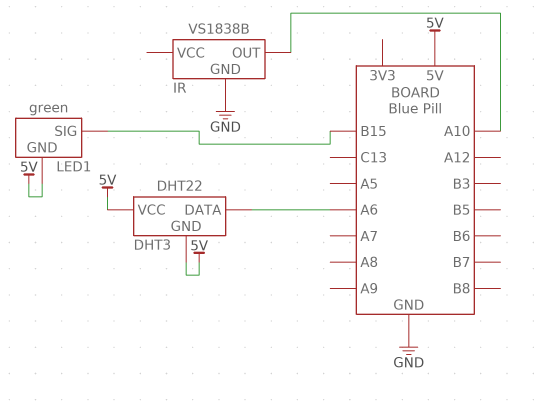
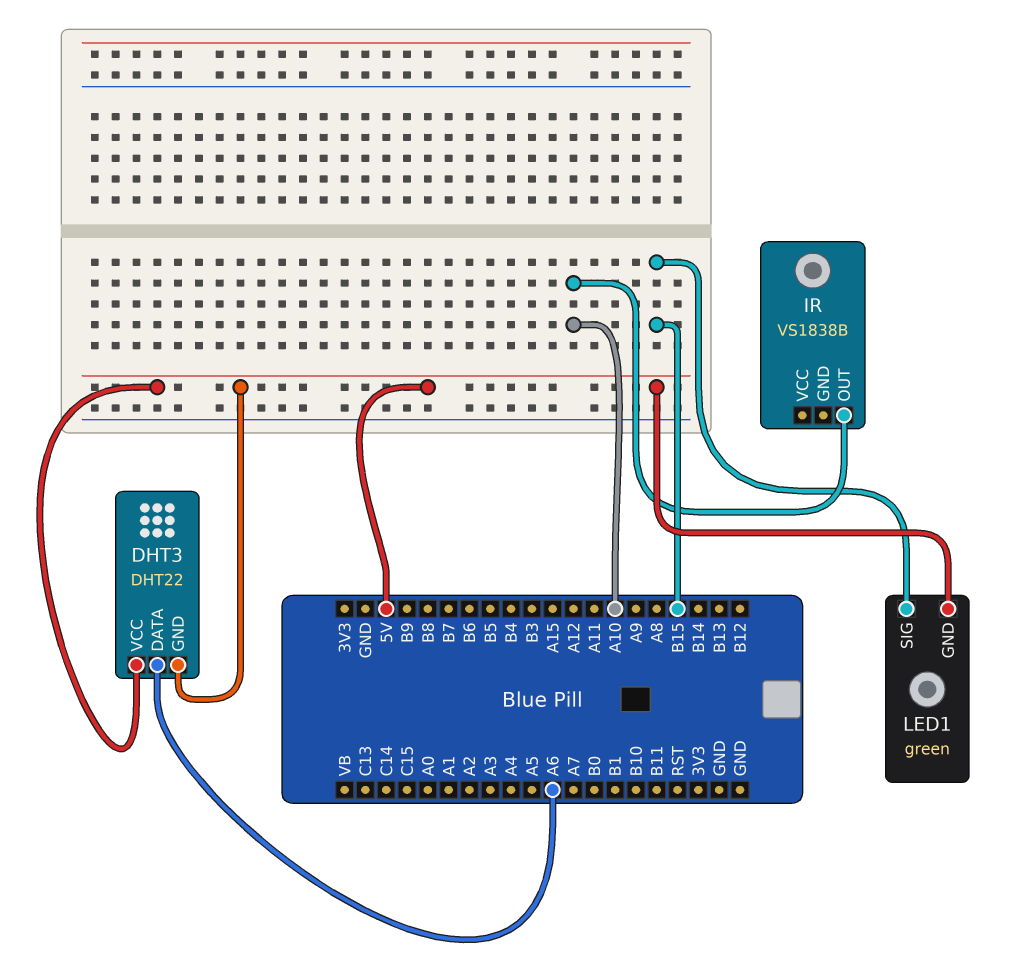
IR pin GND: GND -> none

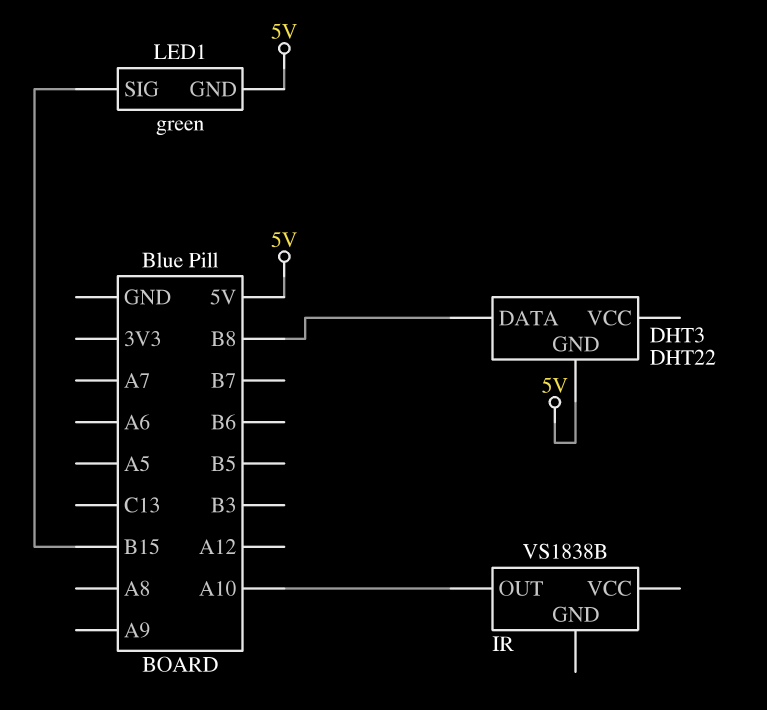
DHT3 pin DATA: A6 -> B8
DHT3 pin VCC: 5V -> none

